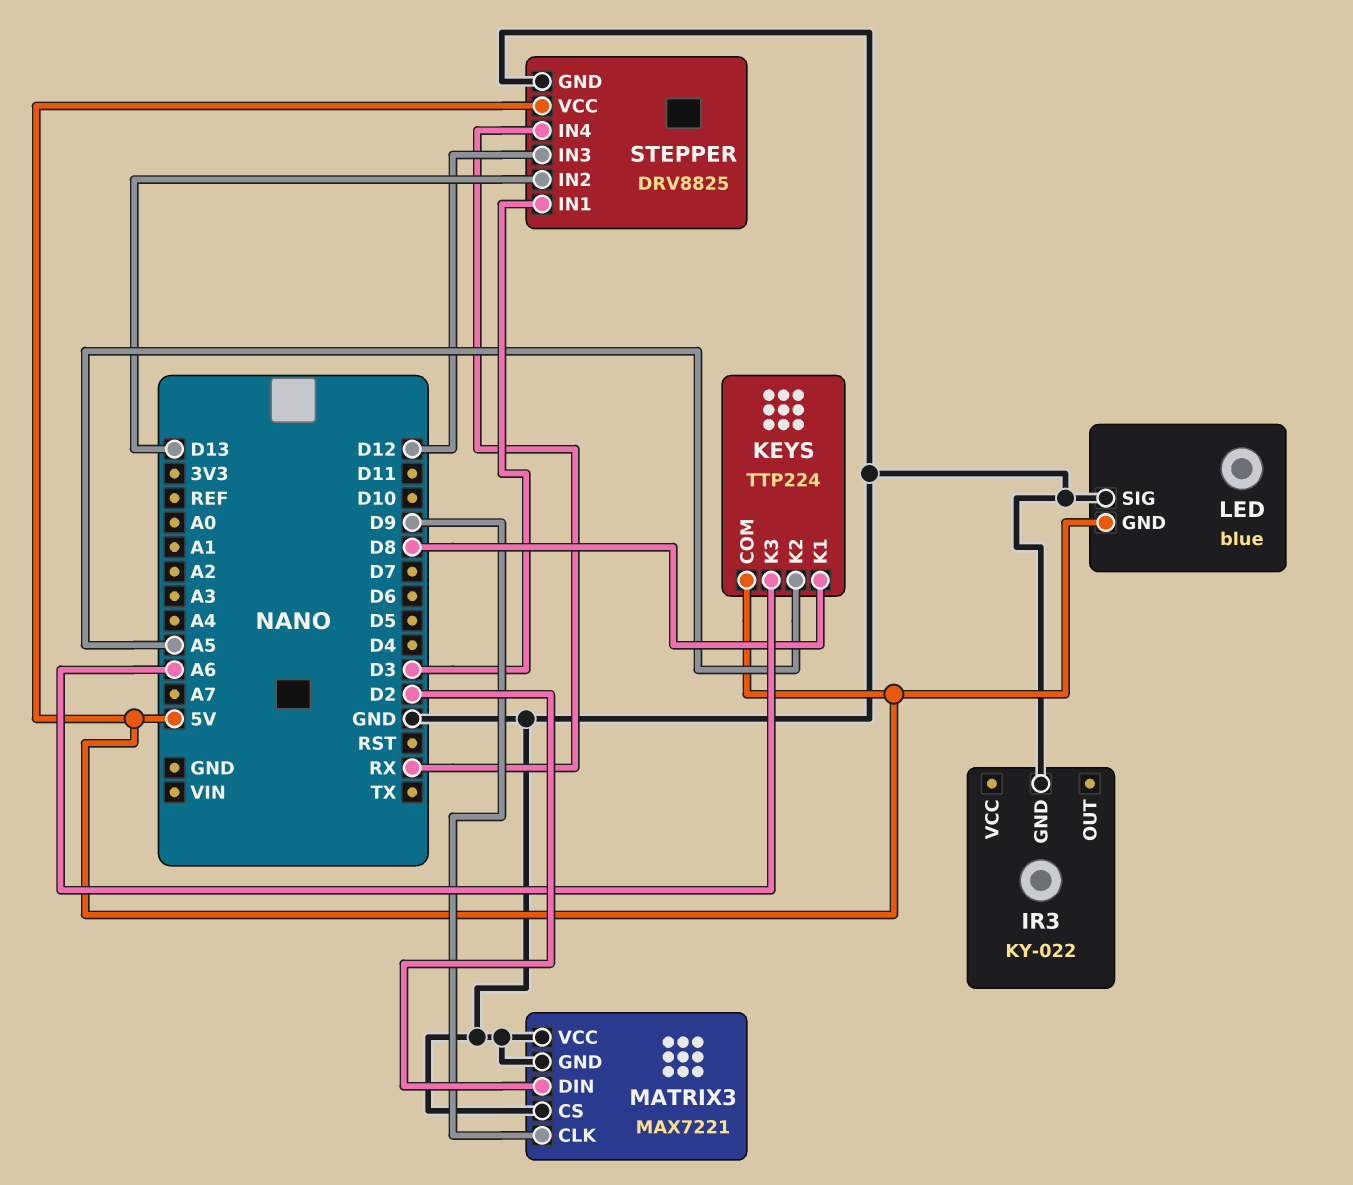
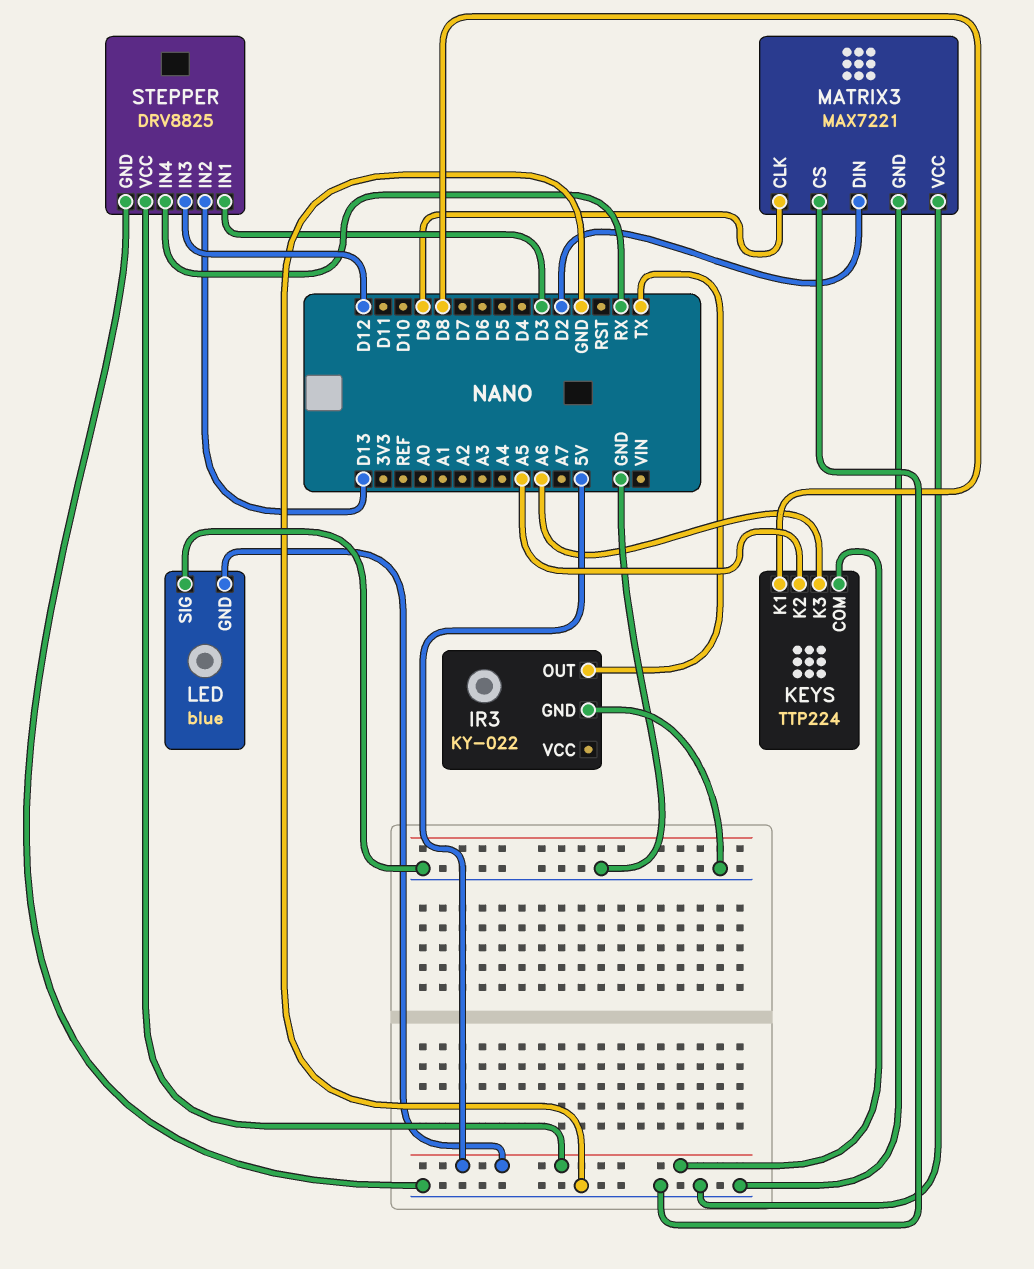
IR3 pin OUT: none -> TX

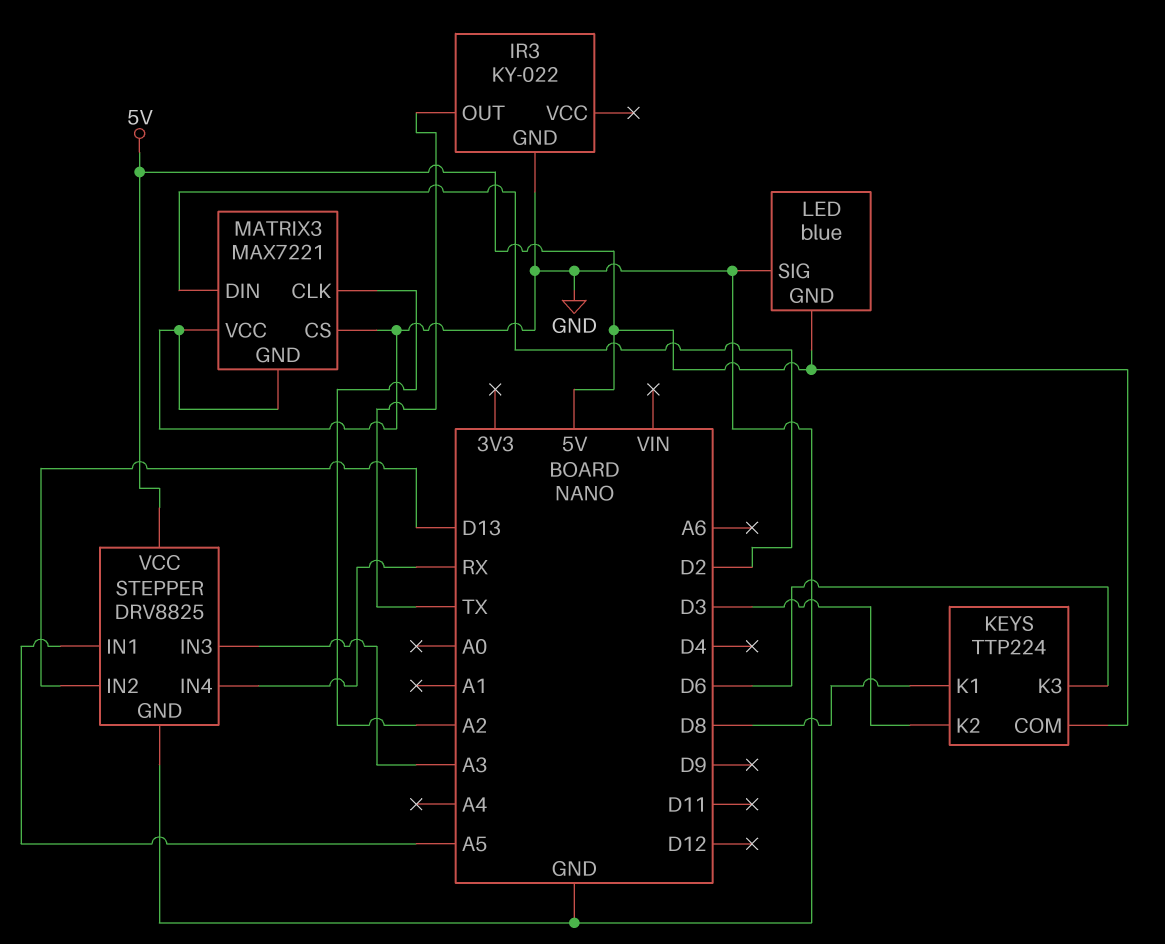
KEYS pin K2: A5 -> D3
KEYS pin K3: A6 -> D6
MATRIX3 pin CLK: D9 -> A2
STEPPER pin IN1: D3 -> A5
STEPPER pin IN3: D12 -> A3

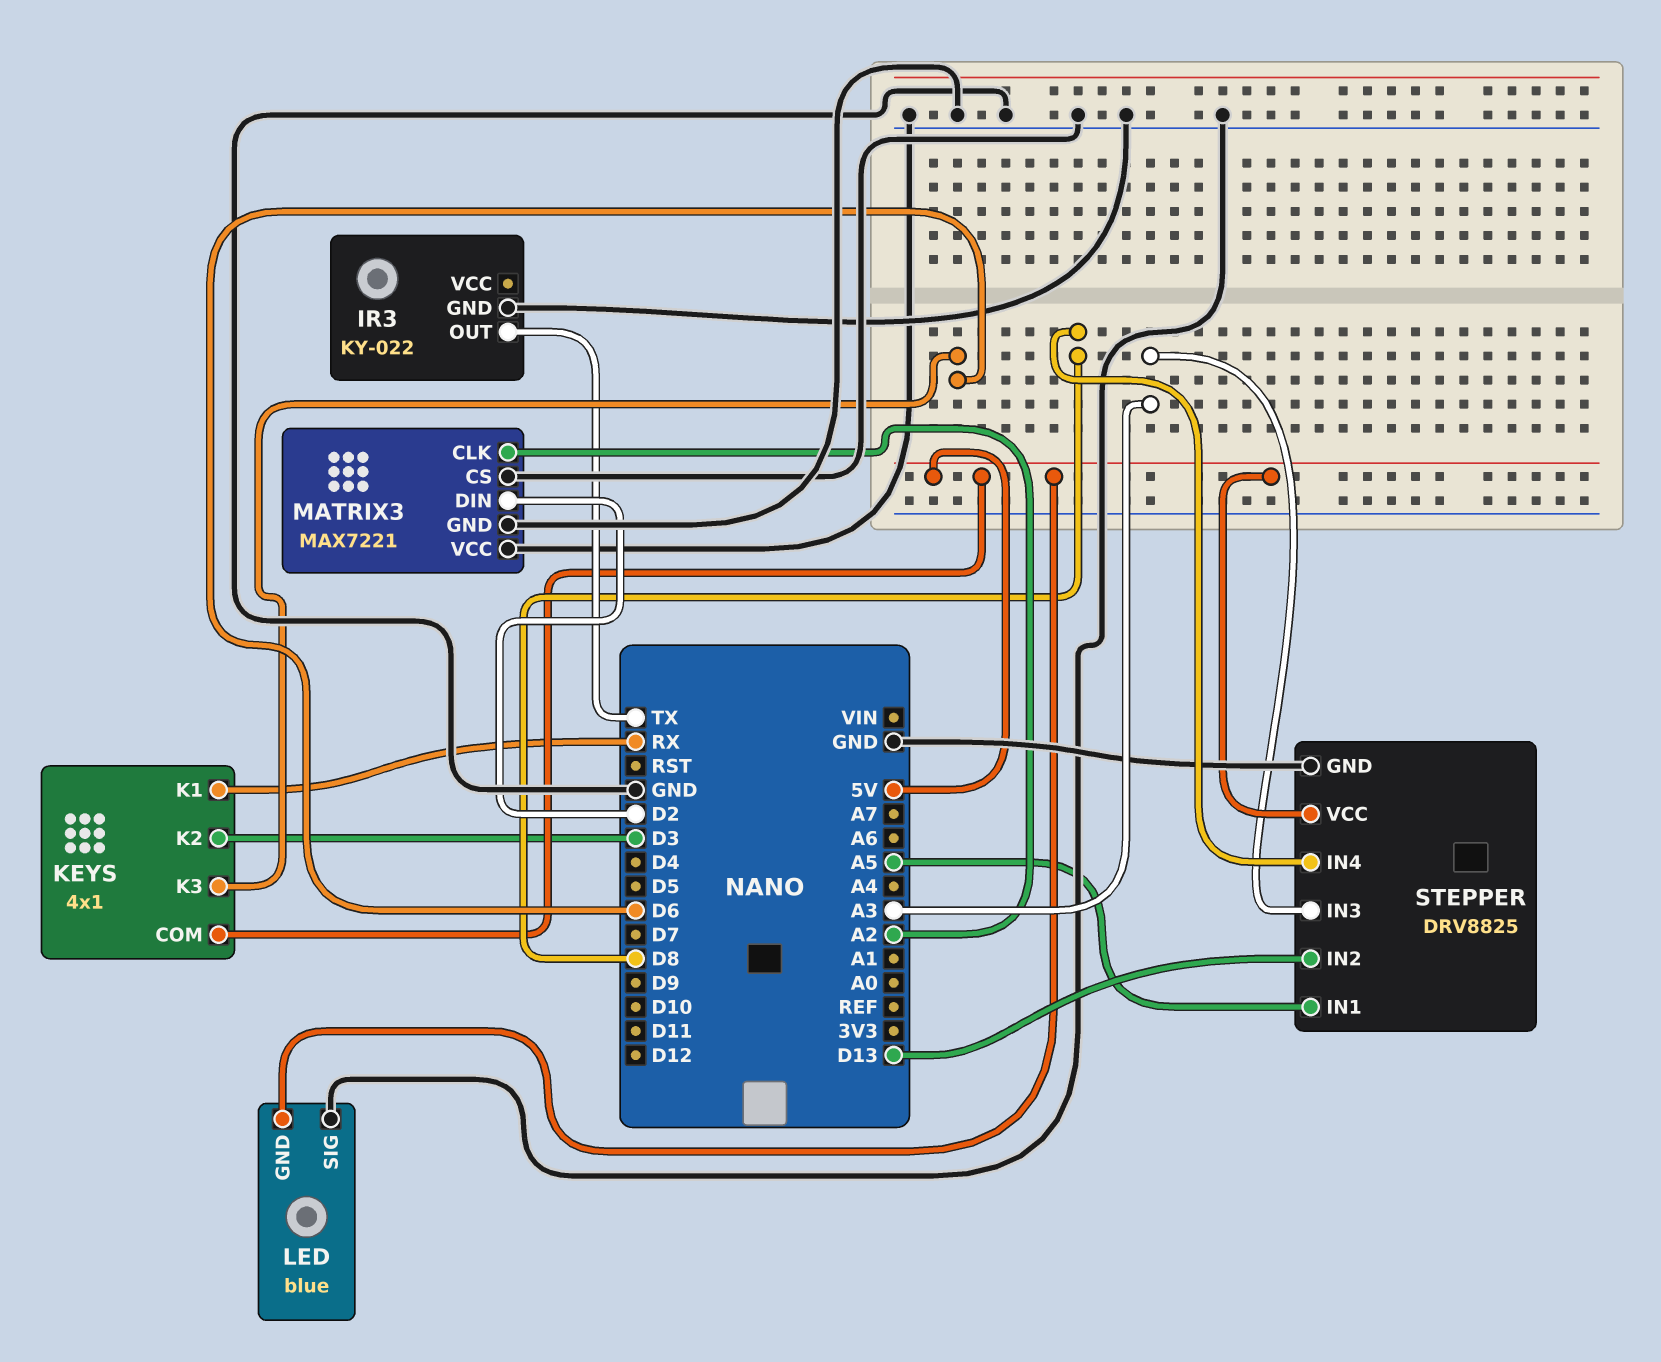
KEYS: TTP224 -> 4x1
KEYS pin K1: D8 -> RX
STEPPER pin IN4: RX -> D8

